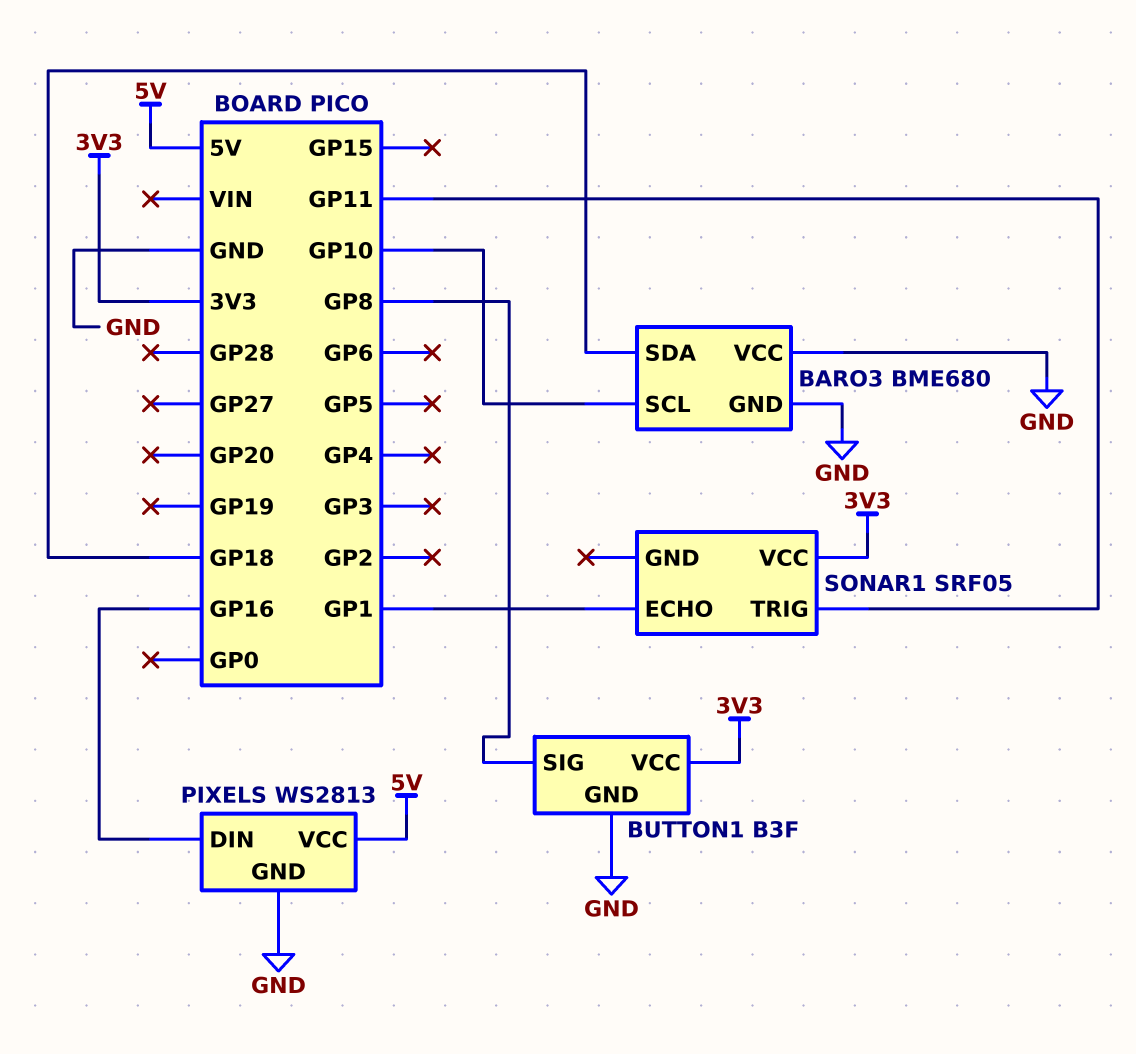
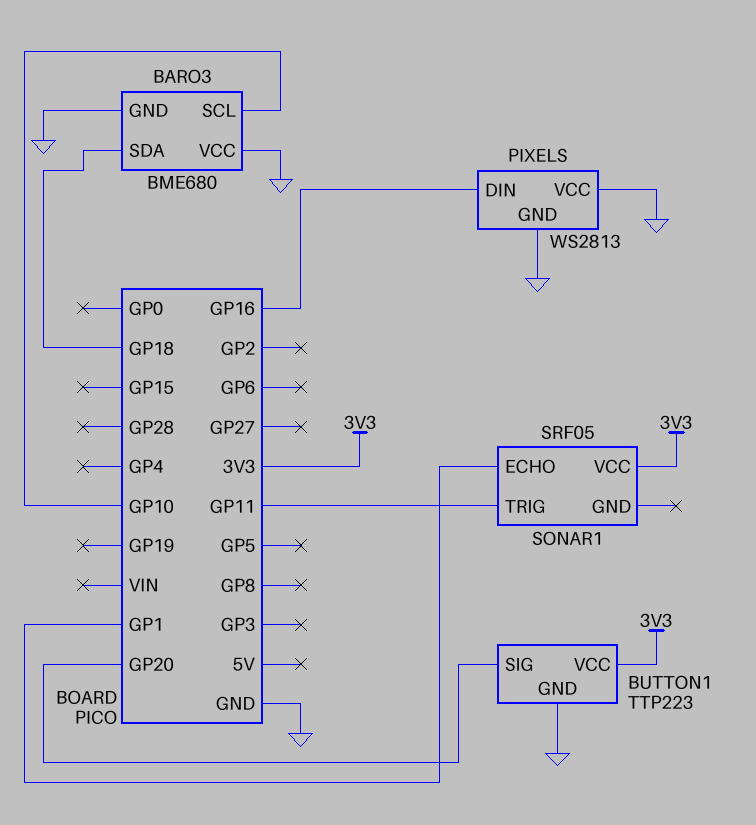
BUTTON1: B3F -> TTP223
BUTTON1 pin SIG: GP8 -> GP20
PIXELS pin VCC: 5V -> GND

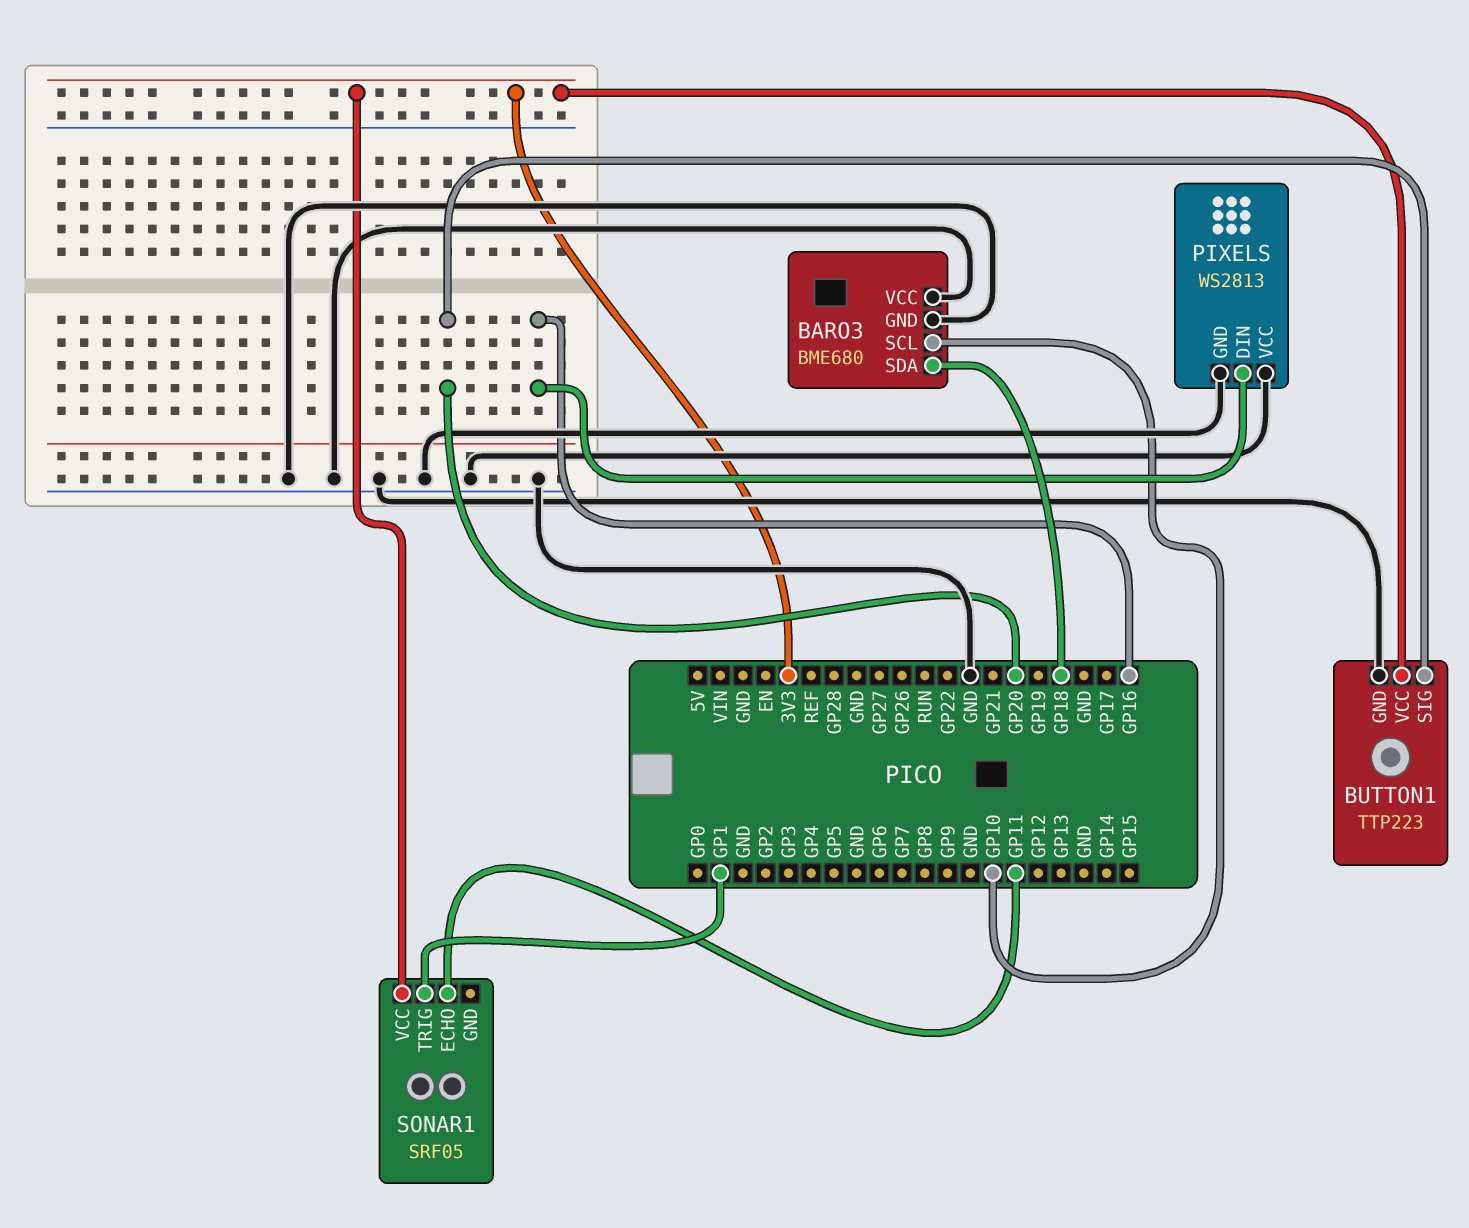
SONAR1 pin ECHO: GP1 -> GP11
SONAR1 pin TRIG: GP11 -> GP1

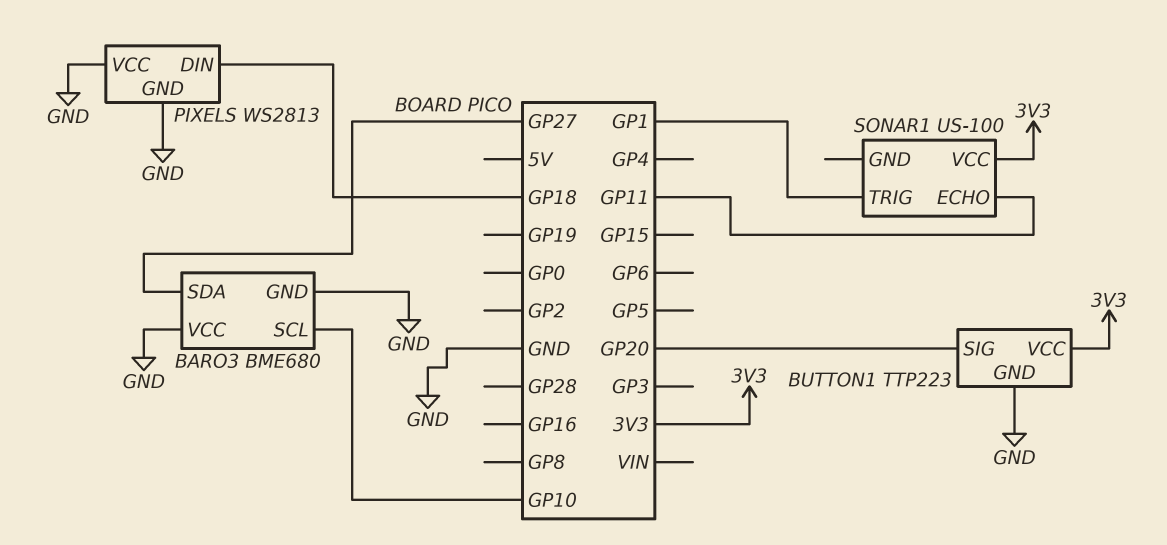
BARO3 pin SDA: GP18 -> GP27
PIXELS pin DIN: GP16 -> GP18
SONAR1: SRF05 -> US-100

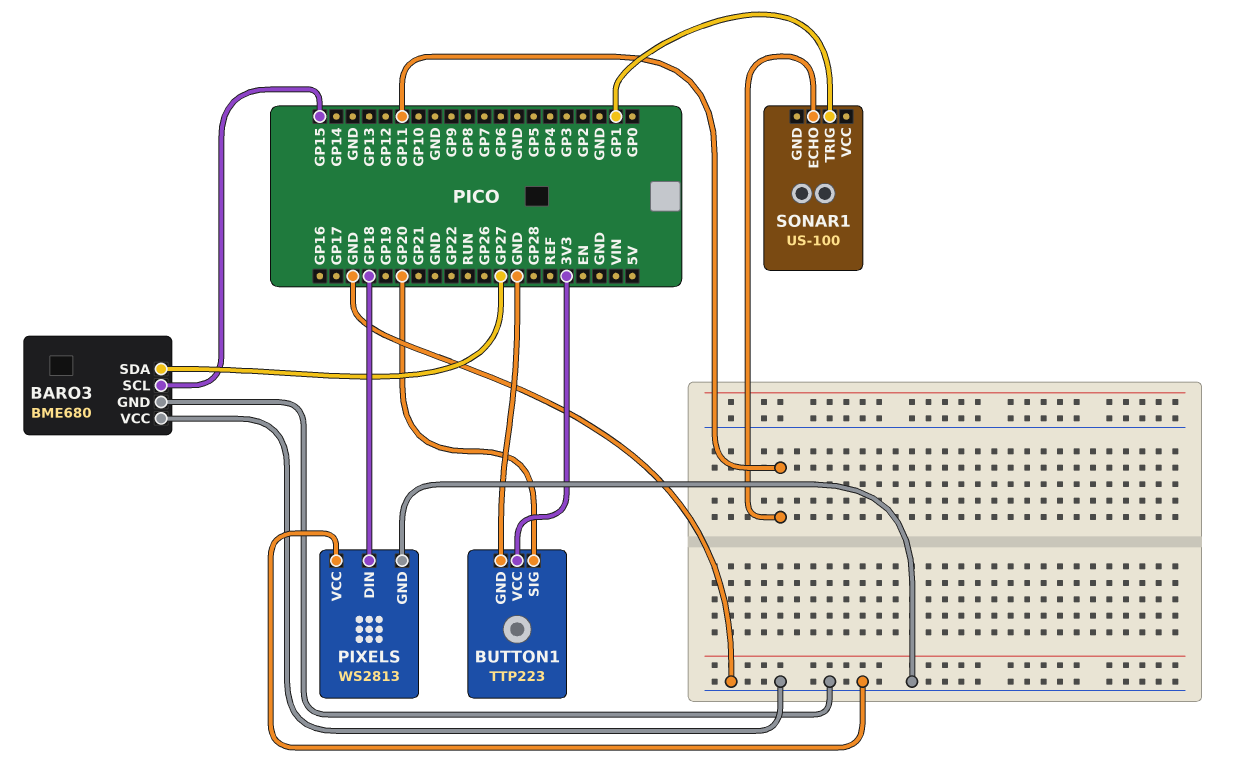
BARO3 pin SCL: GP10 -> GP15
SONAR1 pin VCC: 3V3 -> none

